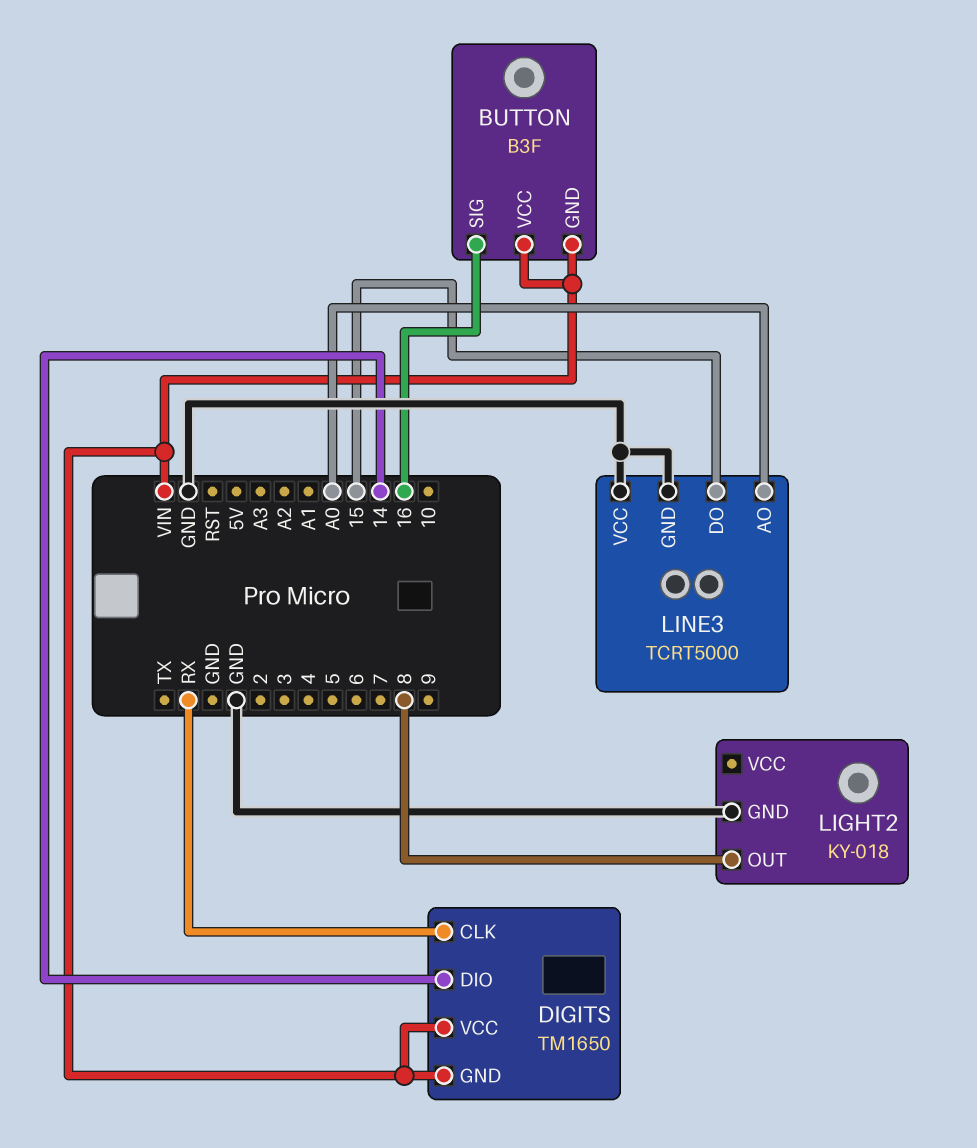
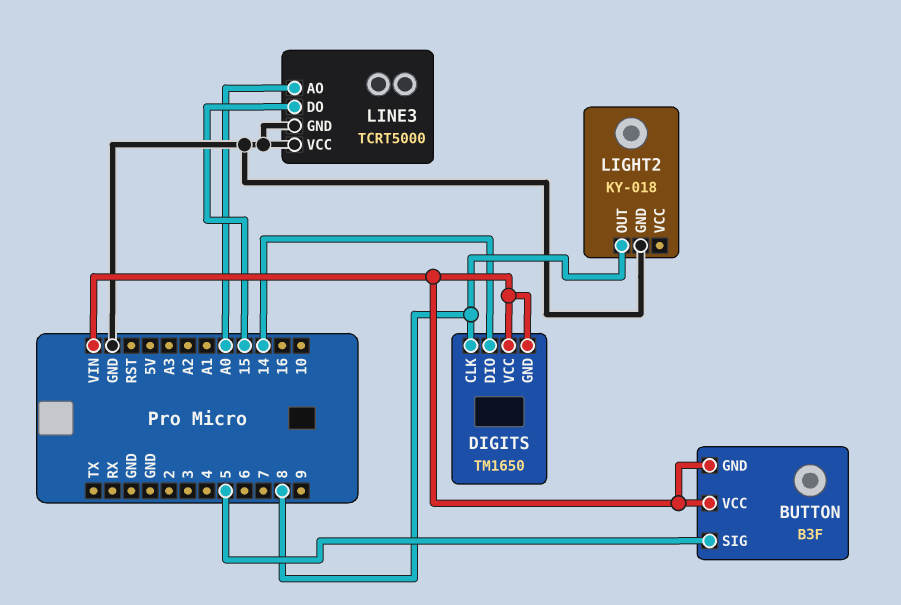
BUTTON pin SIG: 16 -> 5
DIGITS pin CLK: RX -> 8

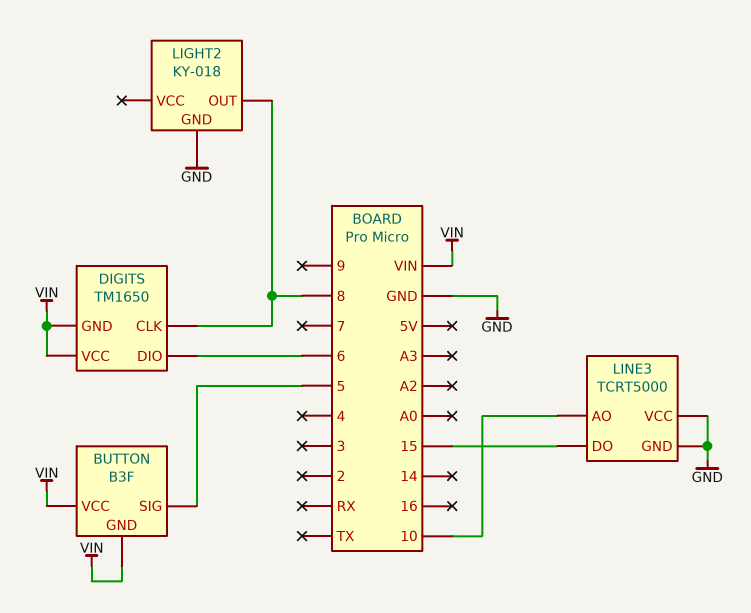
DIGITS pin DIO: 14 -> 6
LINE3 pin AO: A0 -> 10

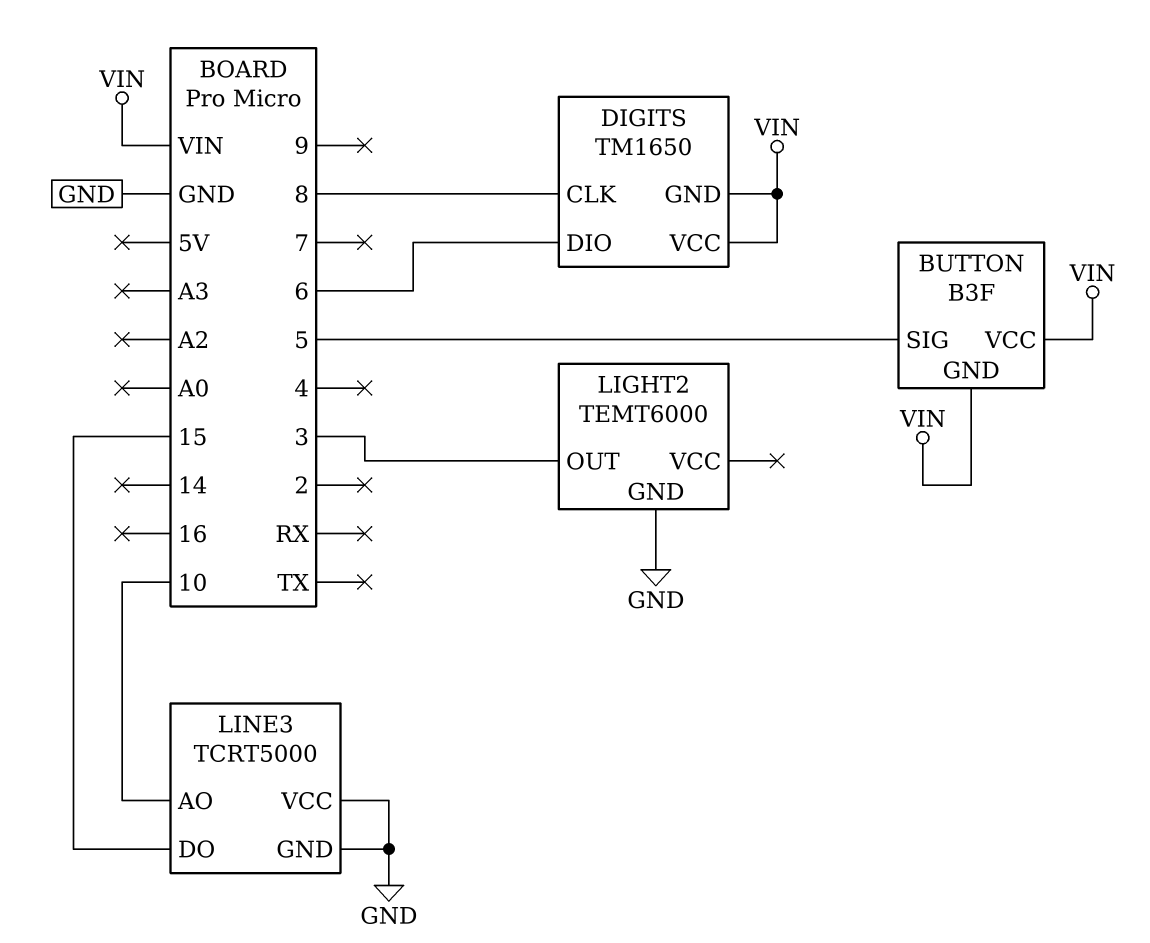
LIGHT2: KY-018 -> TEMT6000
LIGHT2 pin OUT: 8 -> 3

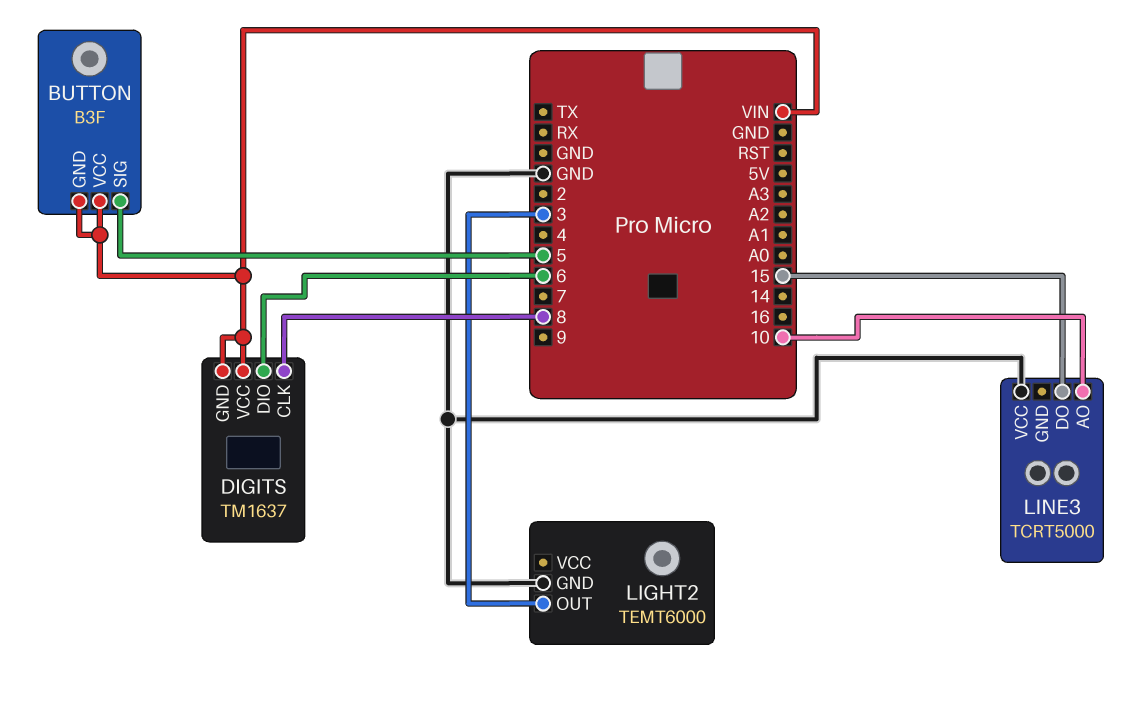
DIGITS: TM1650 -> TM1637
LINE3 pin GND: GND -> none

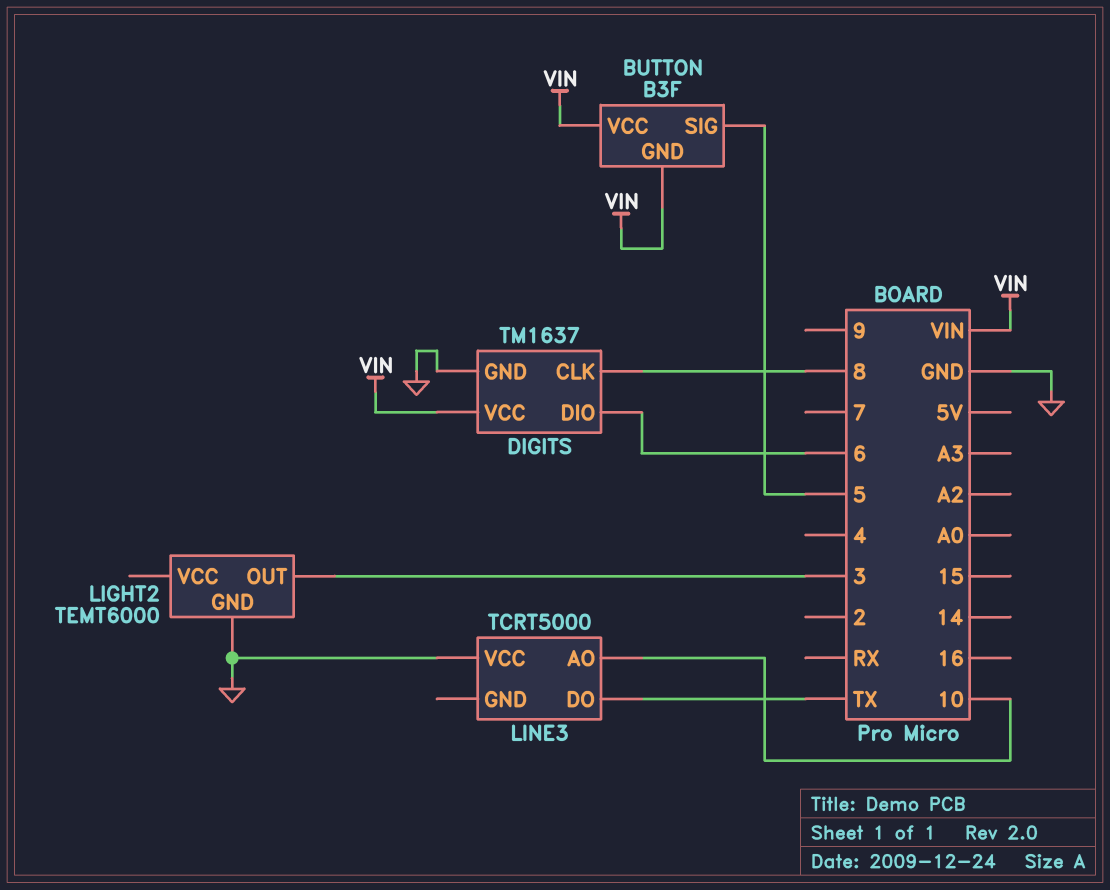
DIGITS pin GND: VIN -> GND
LINE3 pin DO: 15 -> TX

